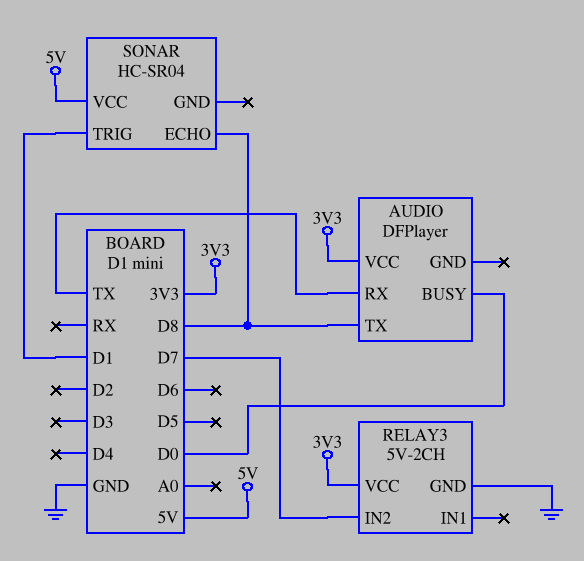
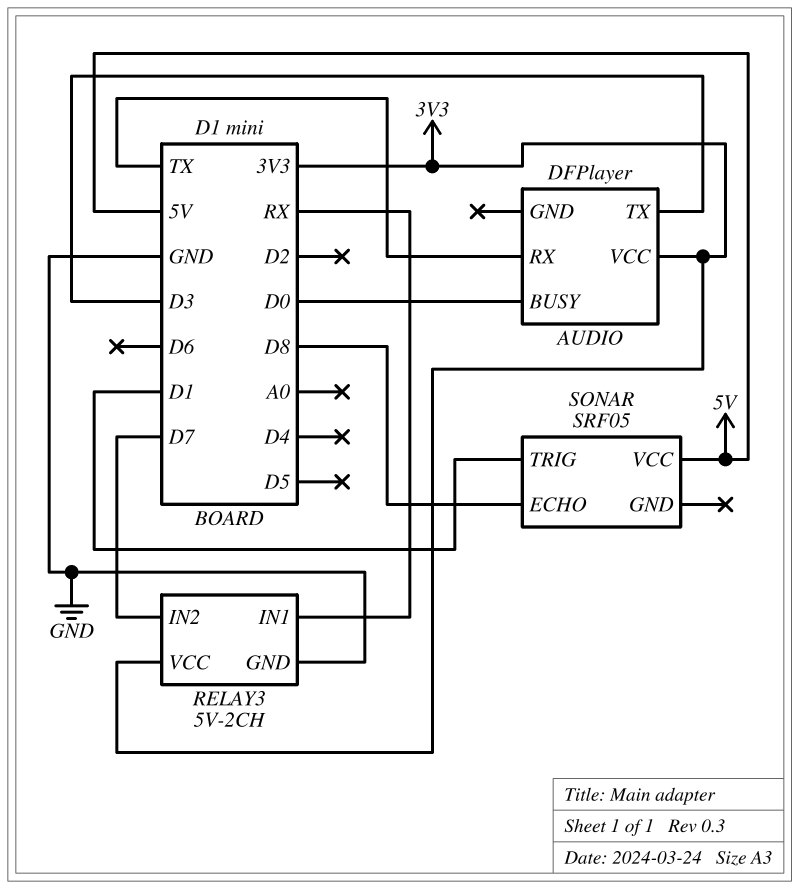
AUDIO pin TX: D8 -> D3
RELAY3 pin IN1: none -> RX
SONAR: HC-SR04 -> SRF05

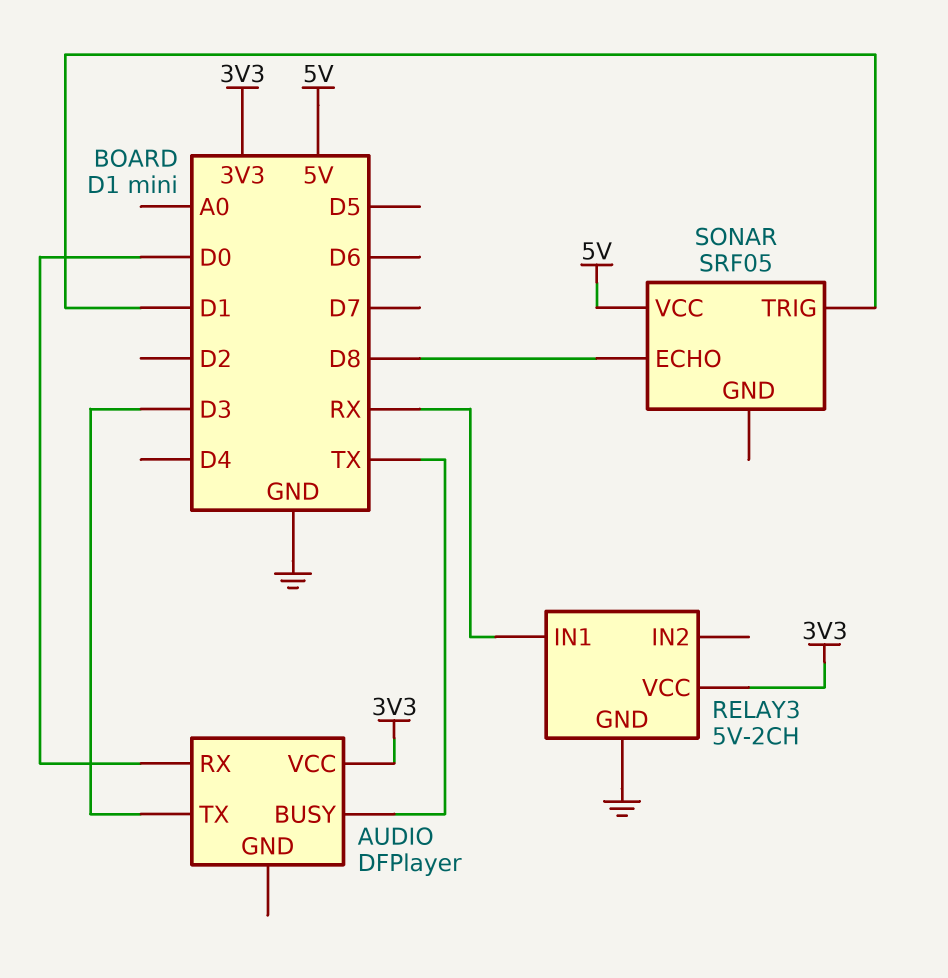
AUDIO pin BUSY: D0 -> TX
AUDIO pin RX: TX -> D0
RELAY3 pin IN2: D7 -> none

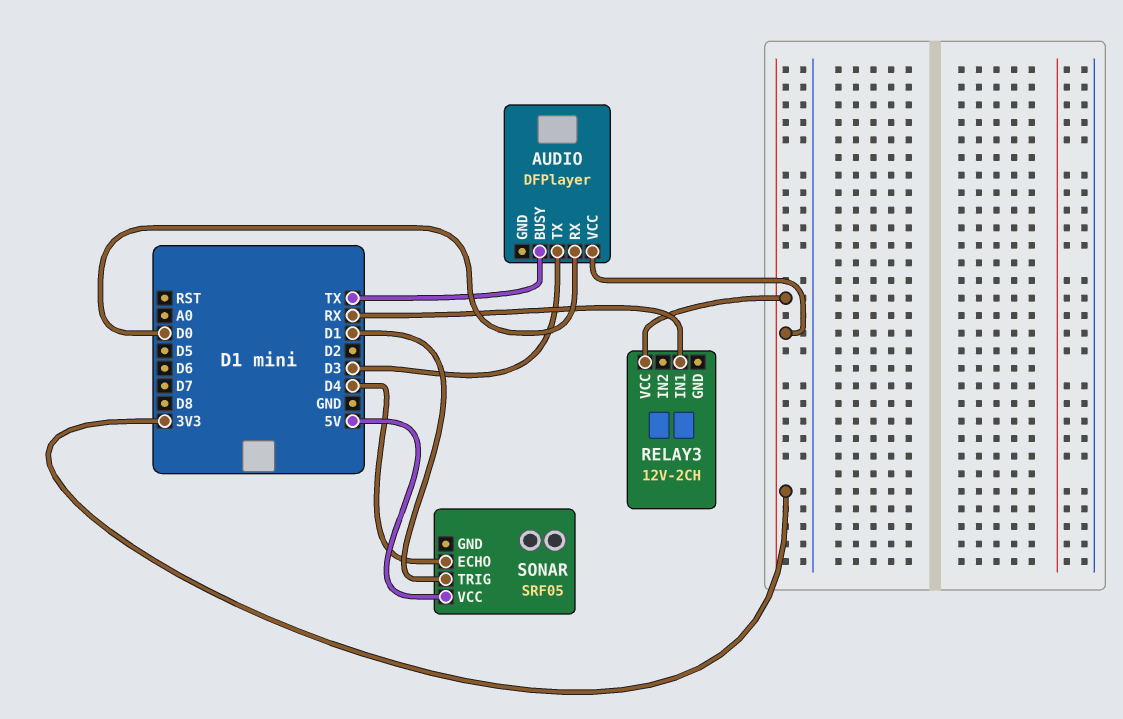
RELAY3: 5V-2CH -> 12V-2CH
RELAY3 pin GND: GND -> none
SONAR pin ECHO: D8 -> D4

